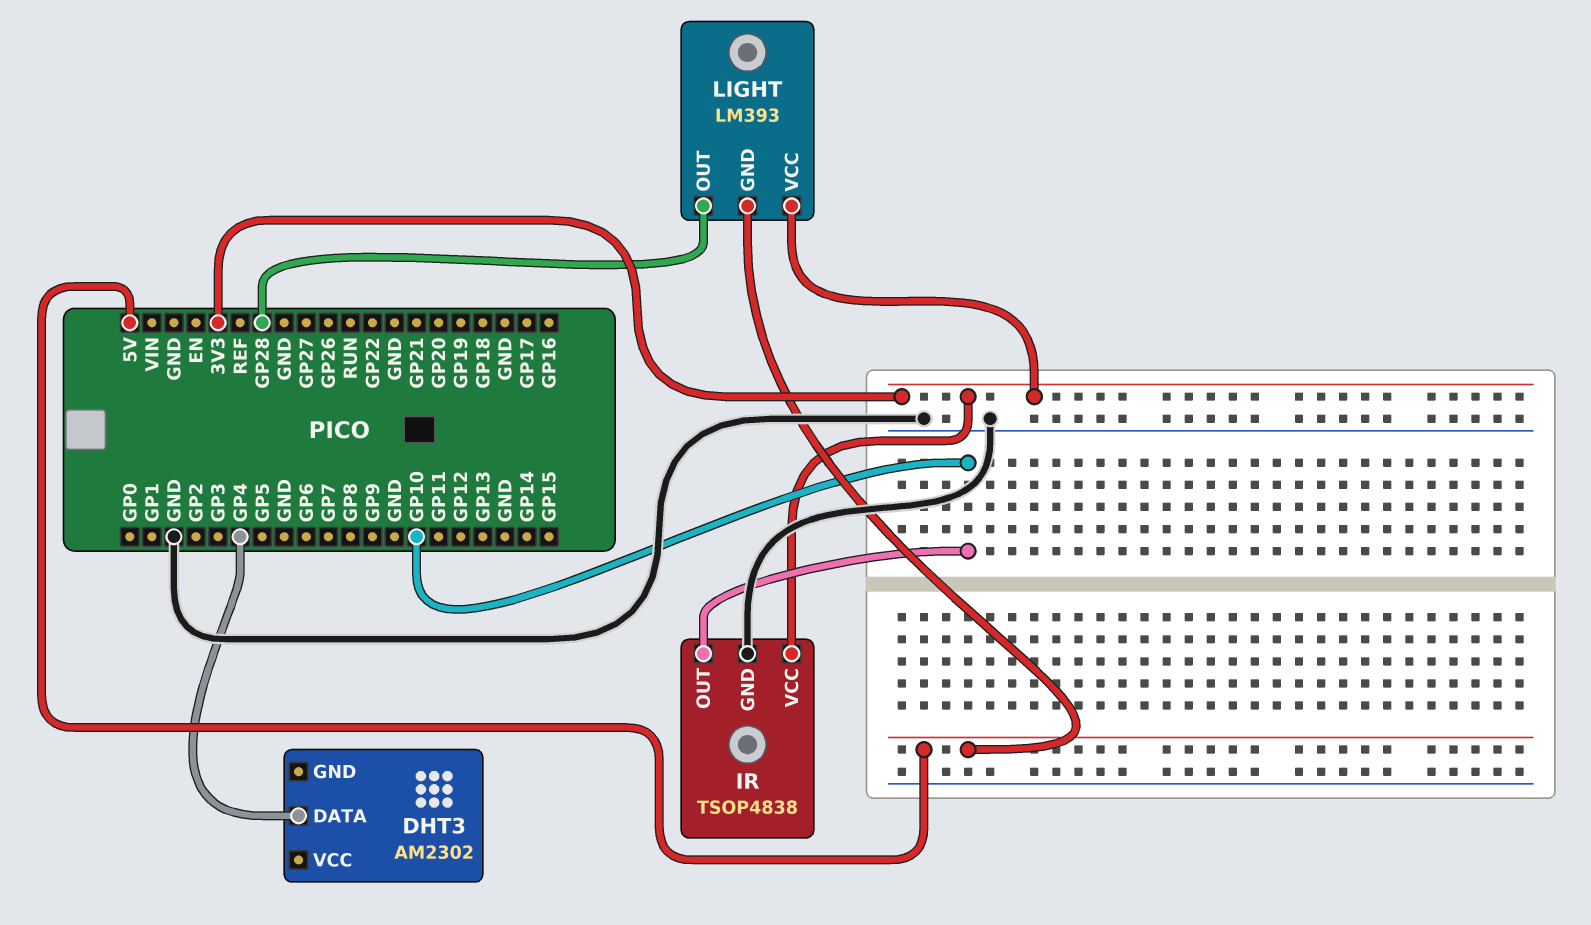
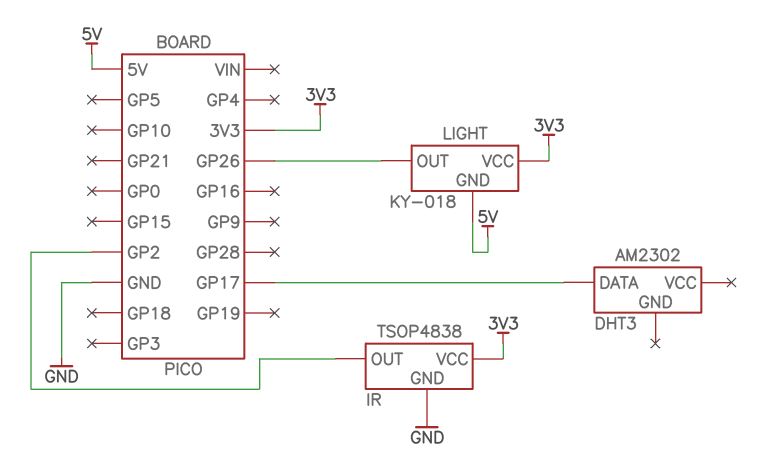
DHT3 pin DATA: GP4 -> GP17
IR pin OUT: GP10 -> GP2
LIGHT: LM393 -> KY-018
LIGHT pin OUT: GP28 -> GP26

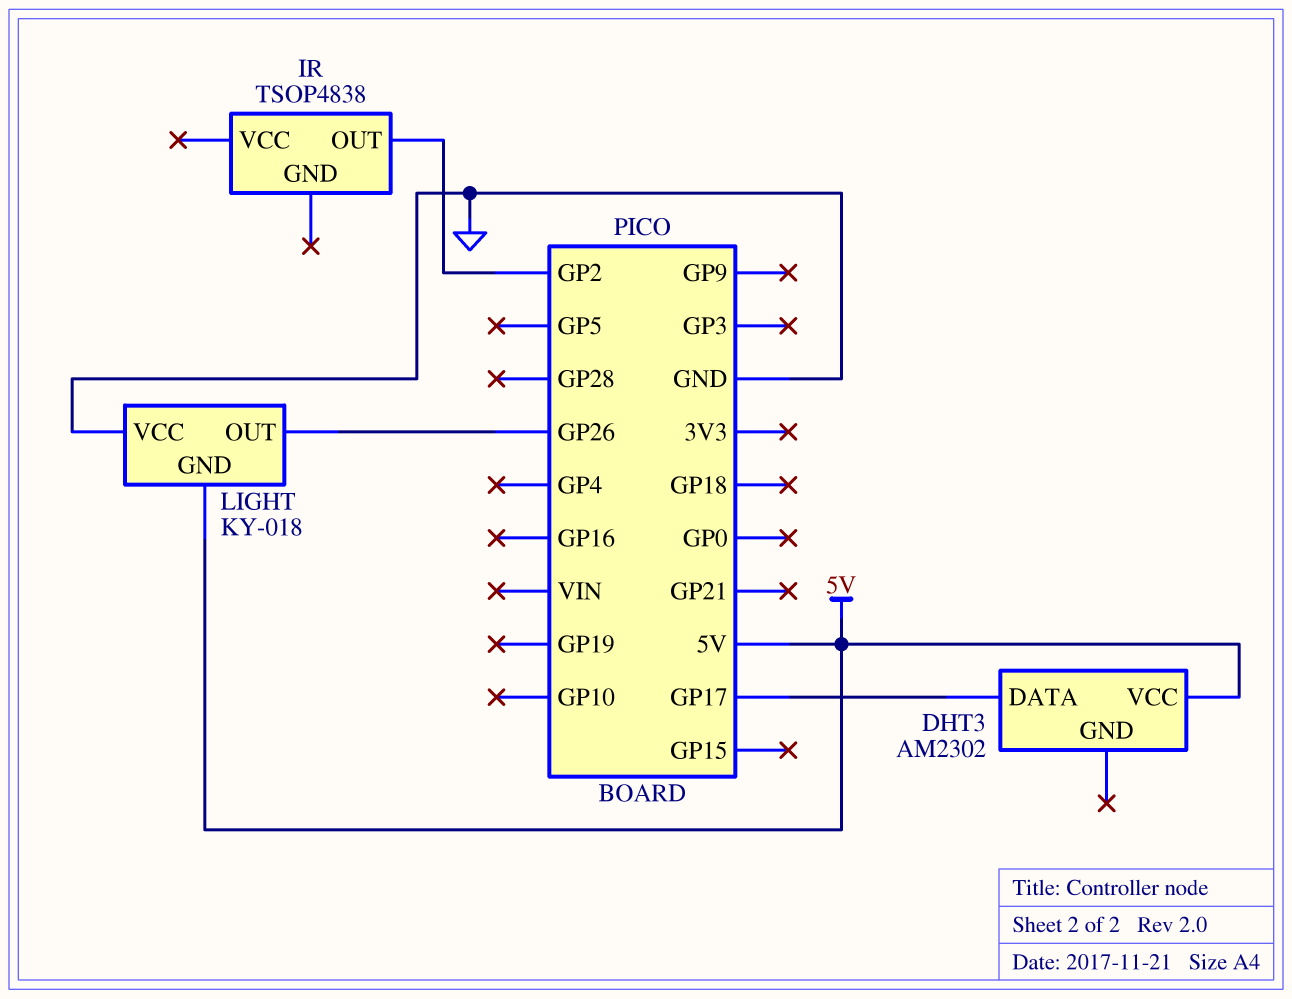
DHT3 pin VCC: none -> 5V
IR pin GND: GND -> none
IR pin VCC: 3V3 -> none
LIGHT pin VCC: 3V3 -> GND

